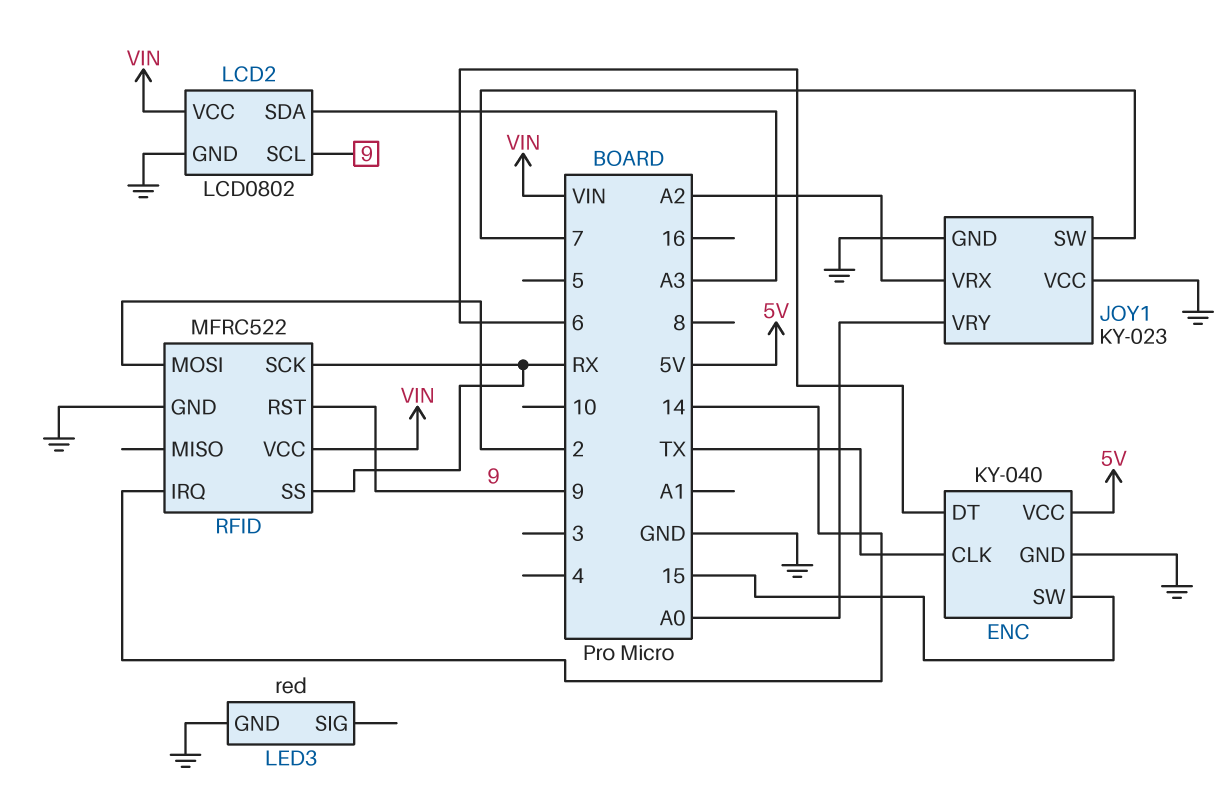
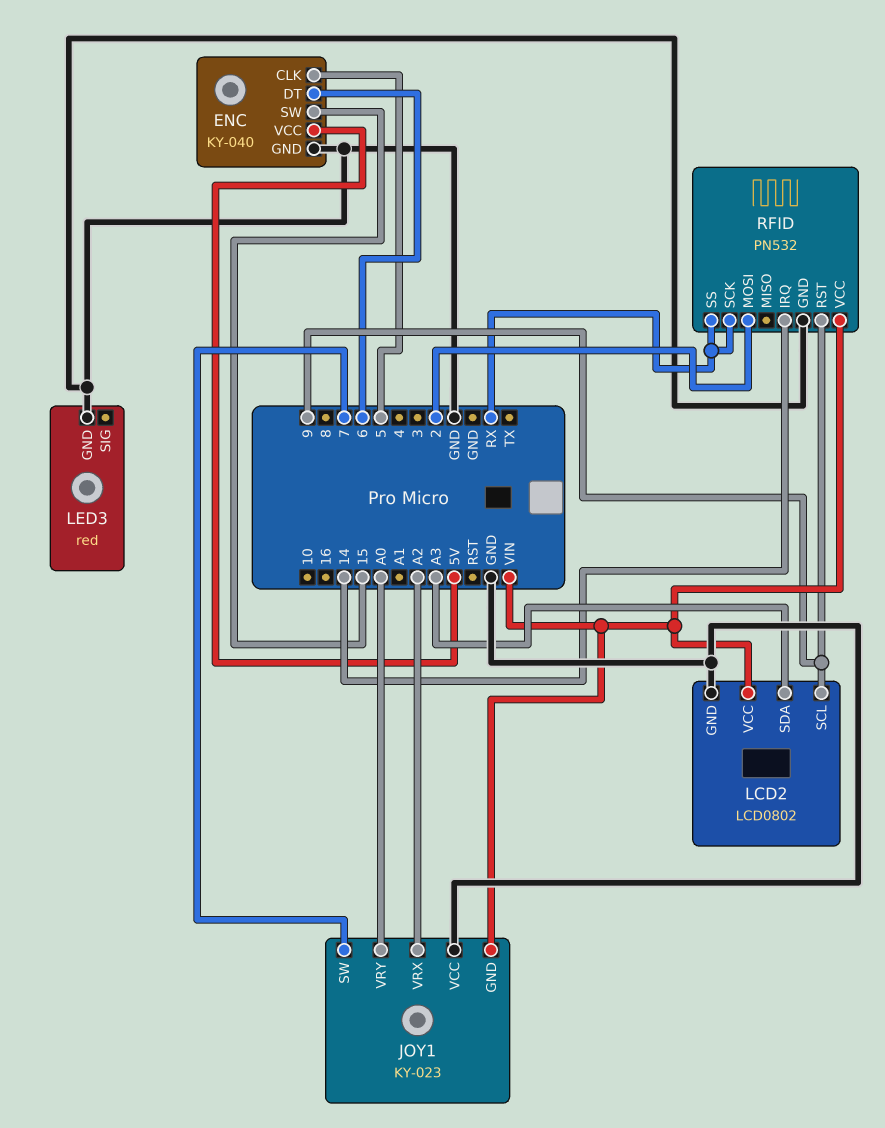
ENC pin CLK: TX -> 5
JOY1 pin GND: GND -> VIN
RFID: MFRC522 -> PN532

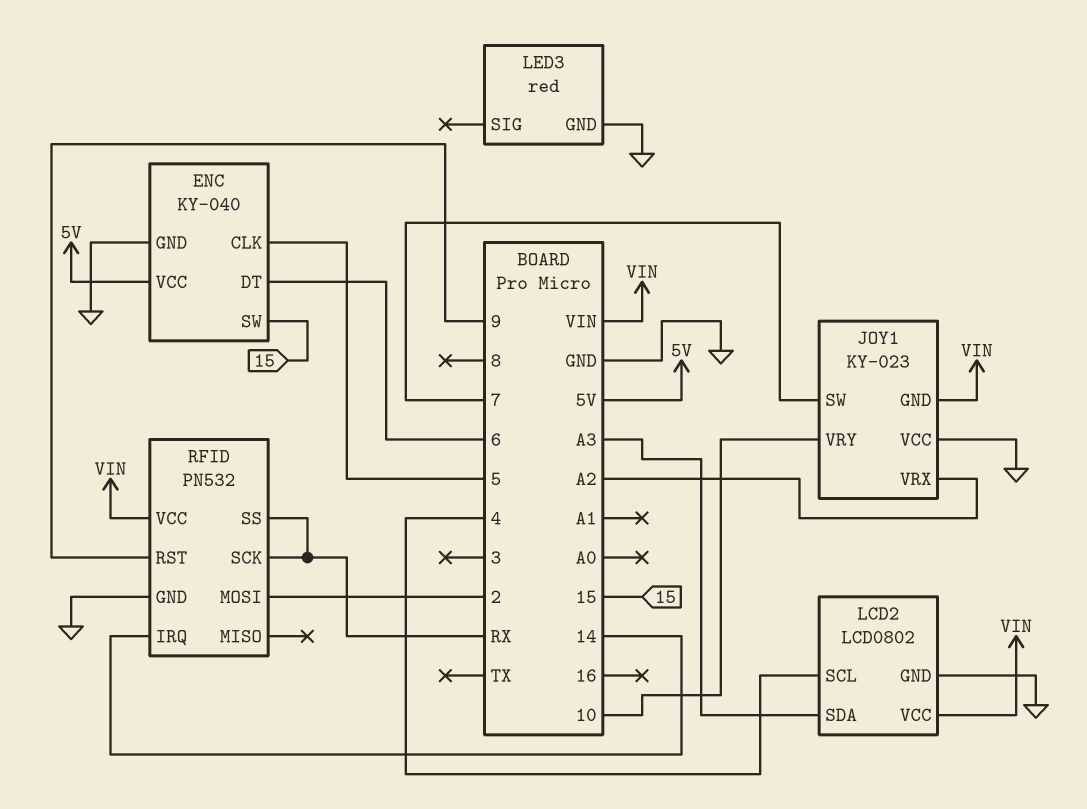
JOY1 pin VRY: A0 -> 10
LCD2 pin SCL: 9 -> 4

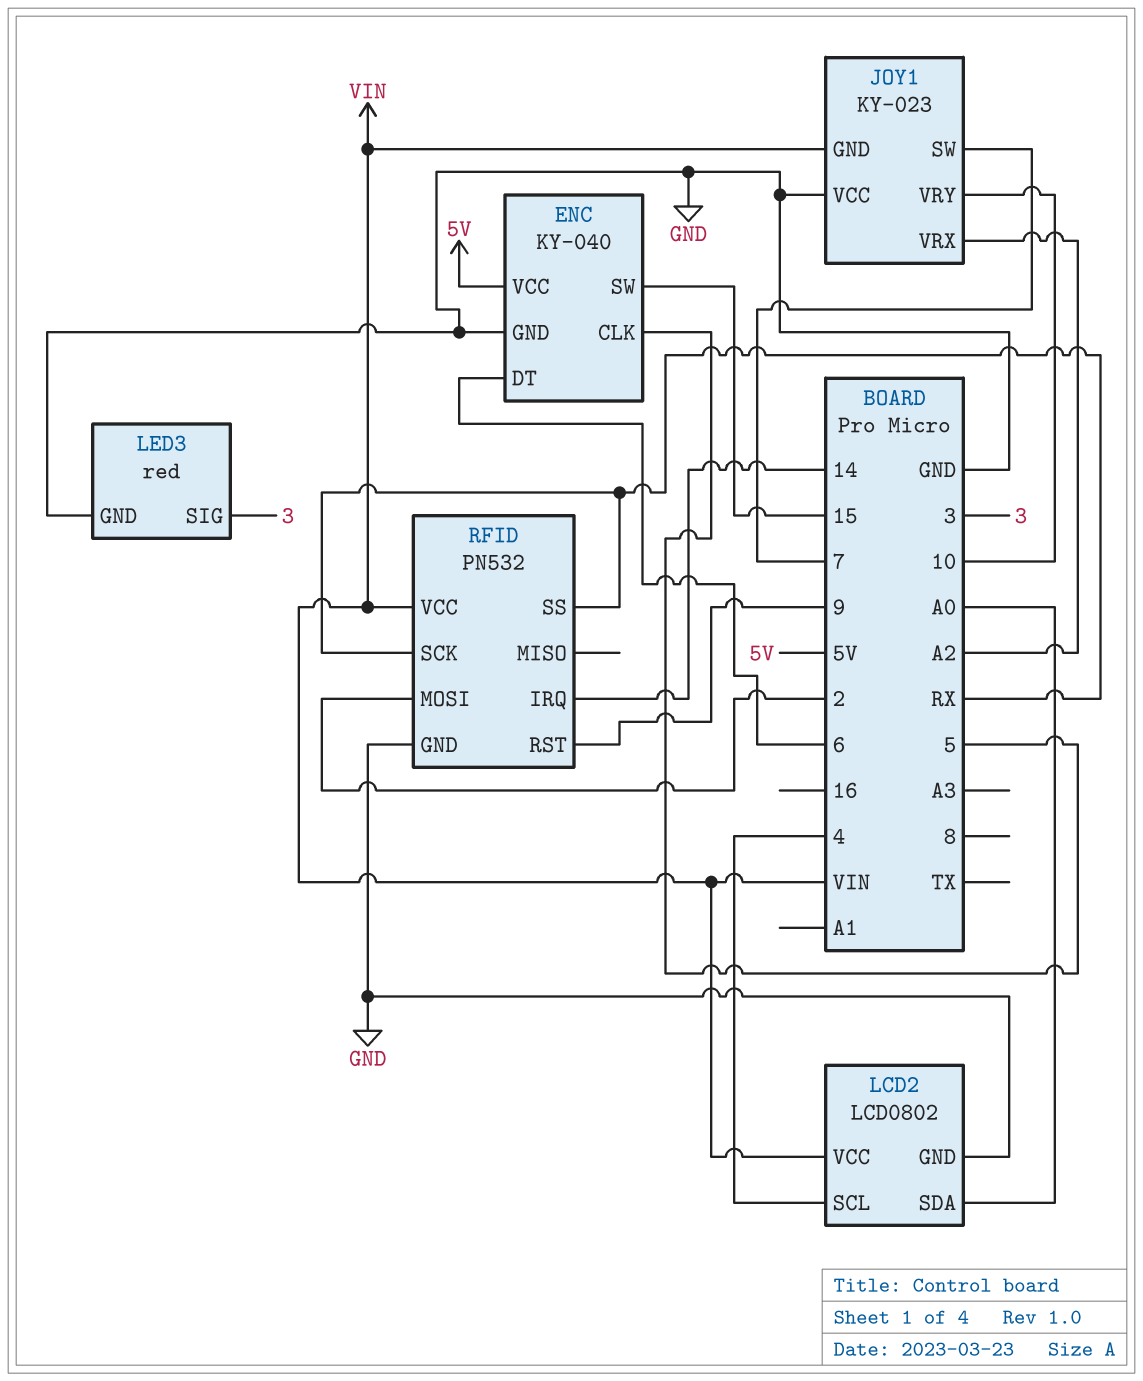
LCD2 pin SDA: A3 -> A0
LED3 pin SIG: none -> 3

